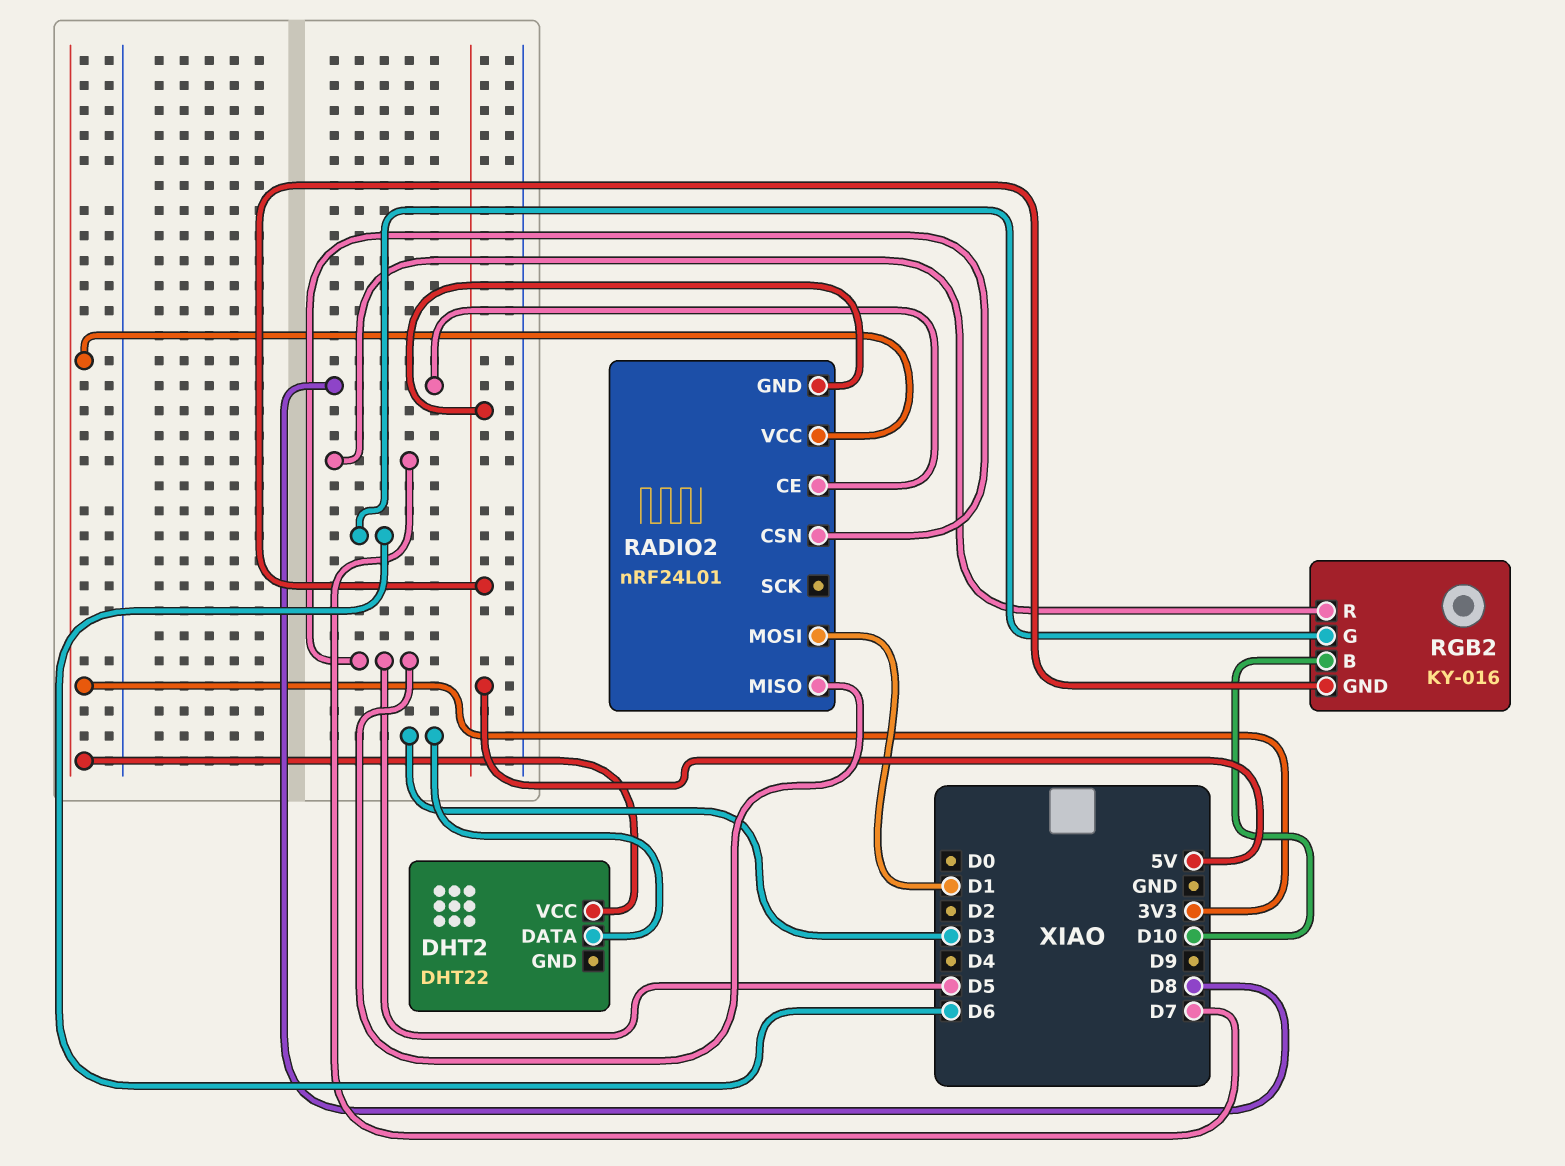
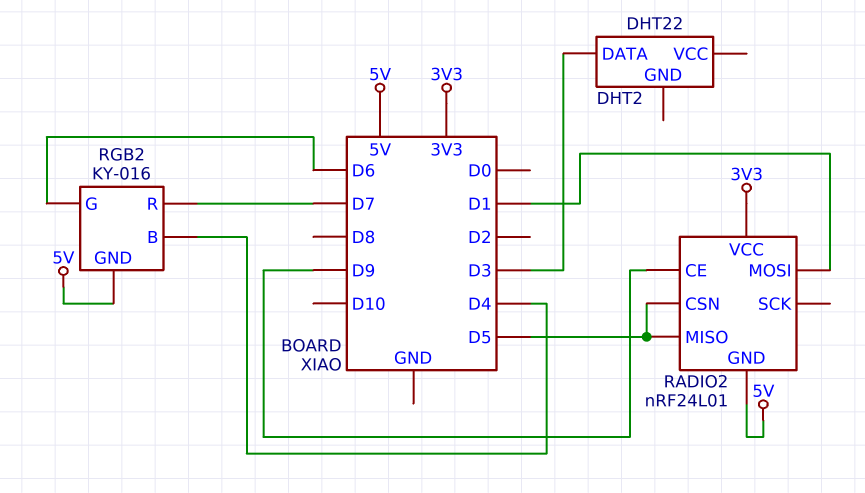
DHT2 pin VCC: 3V3 -> none
RADIO2 pin CE: D8 -> D9
RGB2 pin B: D10 -> D4

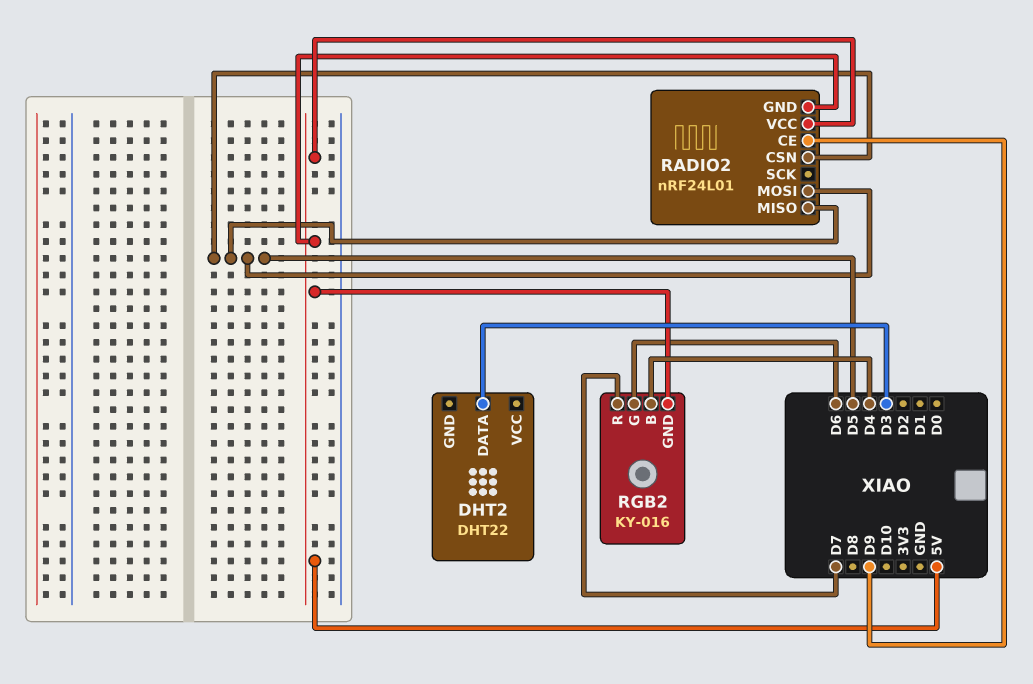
RADIO2 pin MOSI: D1 -> D5
RADIO2 pin VCC: 3V3 -> 5V

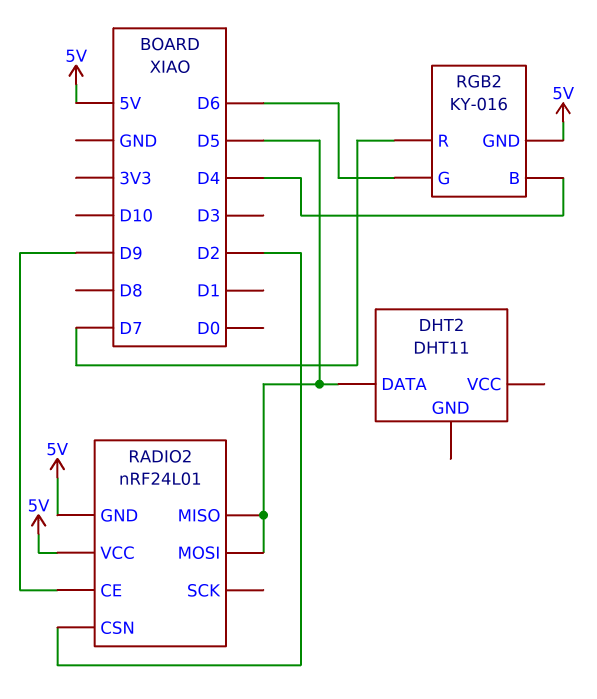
DHT2: DHT22 -> DHT11
DHT2 pin DATA: D3 -> D5
RADIO2 pin CSN: D5 -> D2

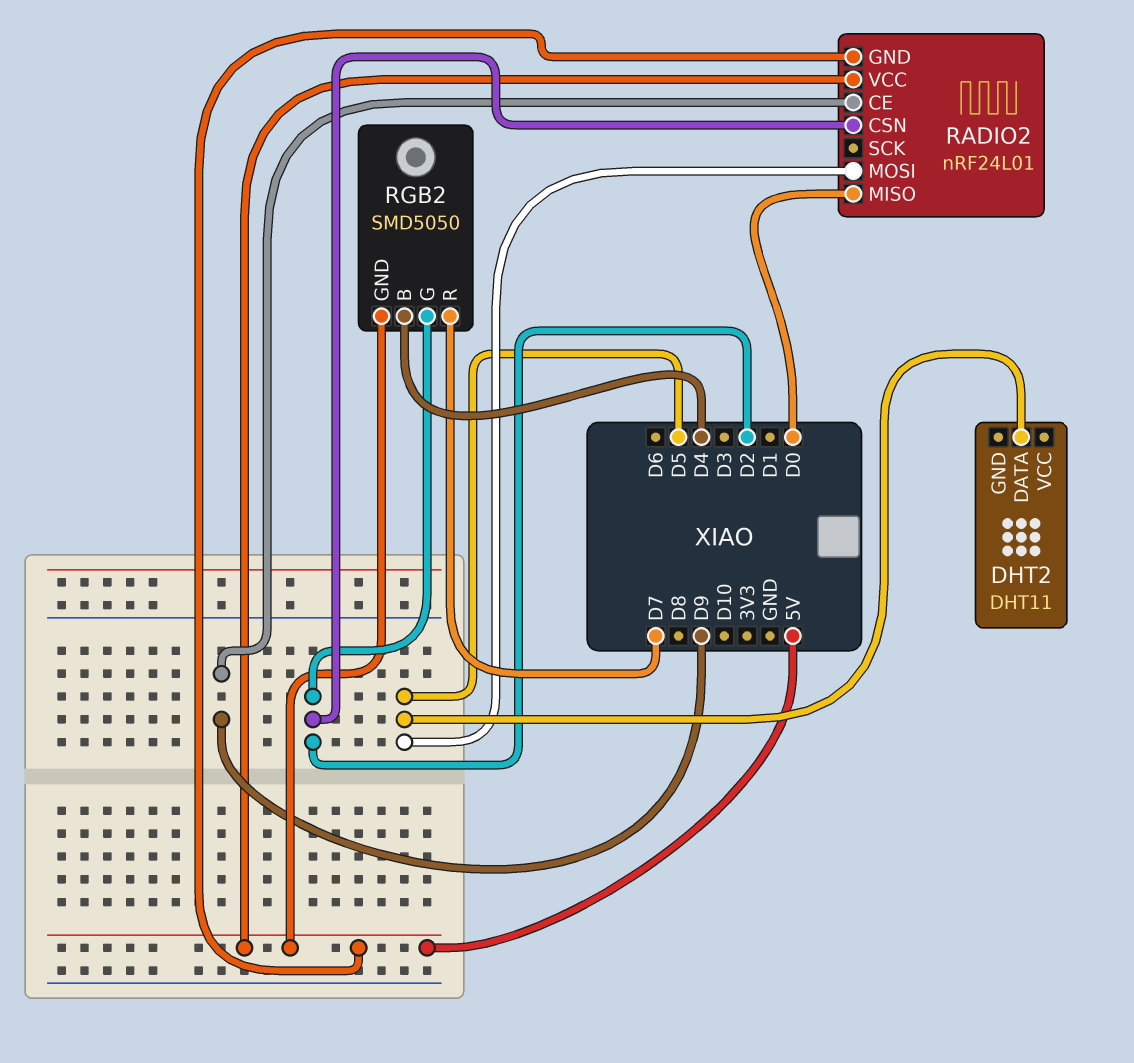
RADIO2 pin MISO: D5 -> D0
RGB2: KY-016 -> SMD5050
RGB2 pin G: D6 -> D2

